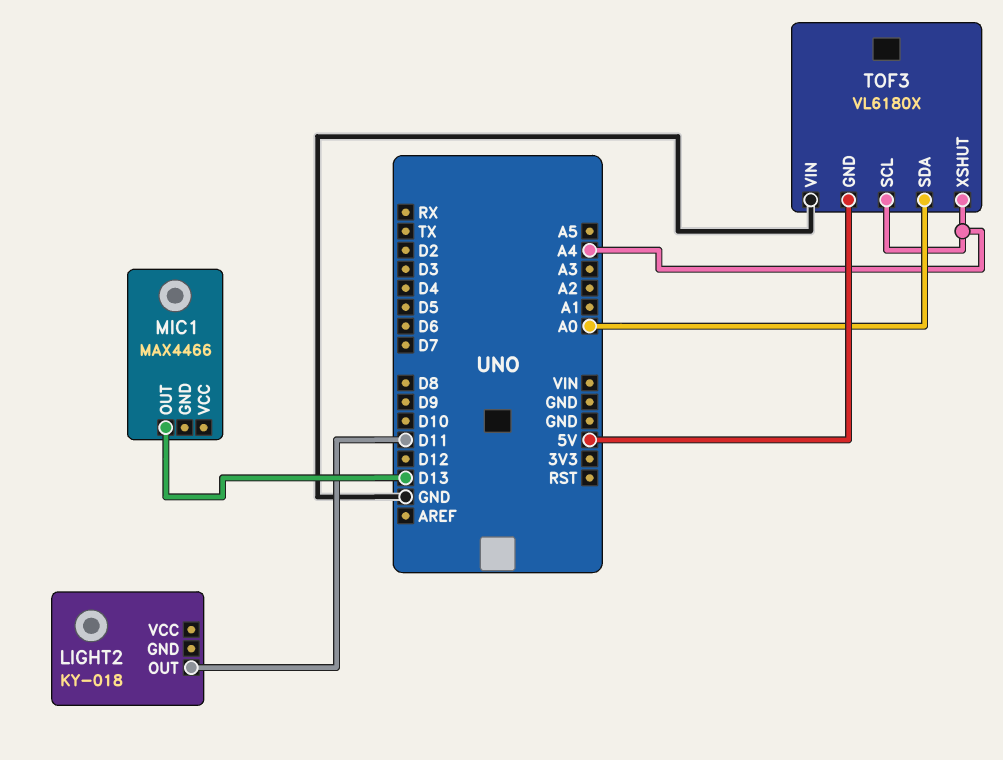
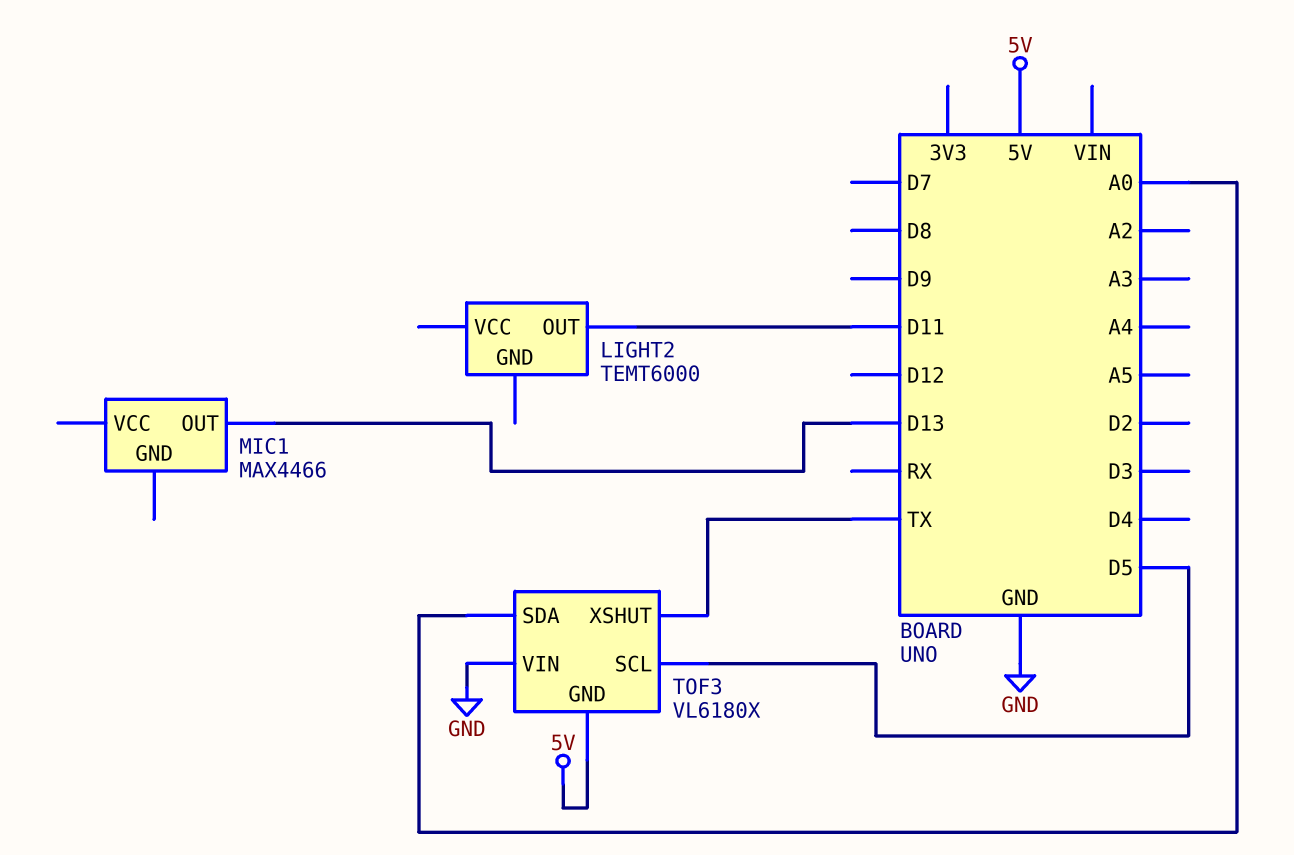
LIGHT2: KY-018 -> TEMT6000
TOF3 pin SCL: A4 -> D5
TOF3 pin XSHUT: A4 -> TX

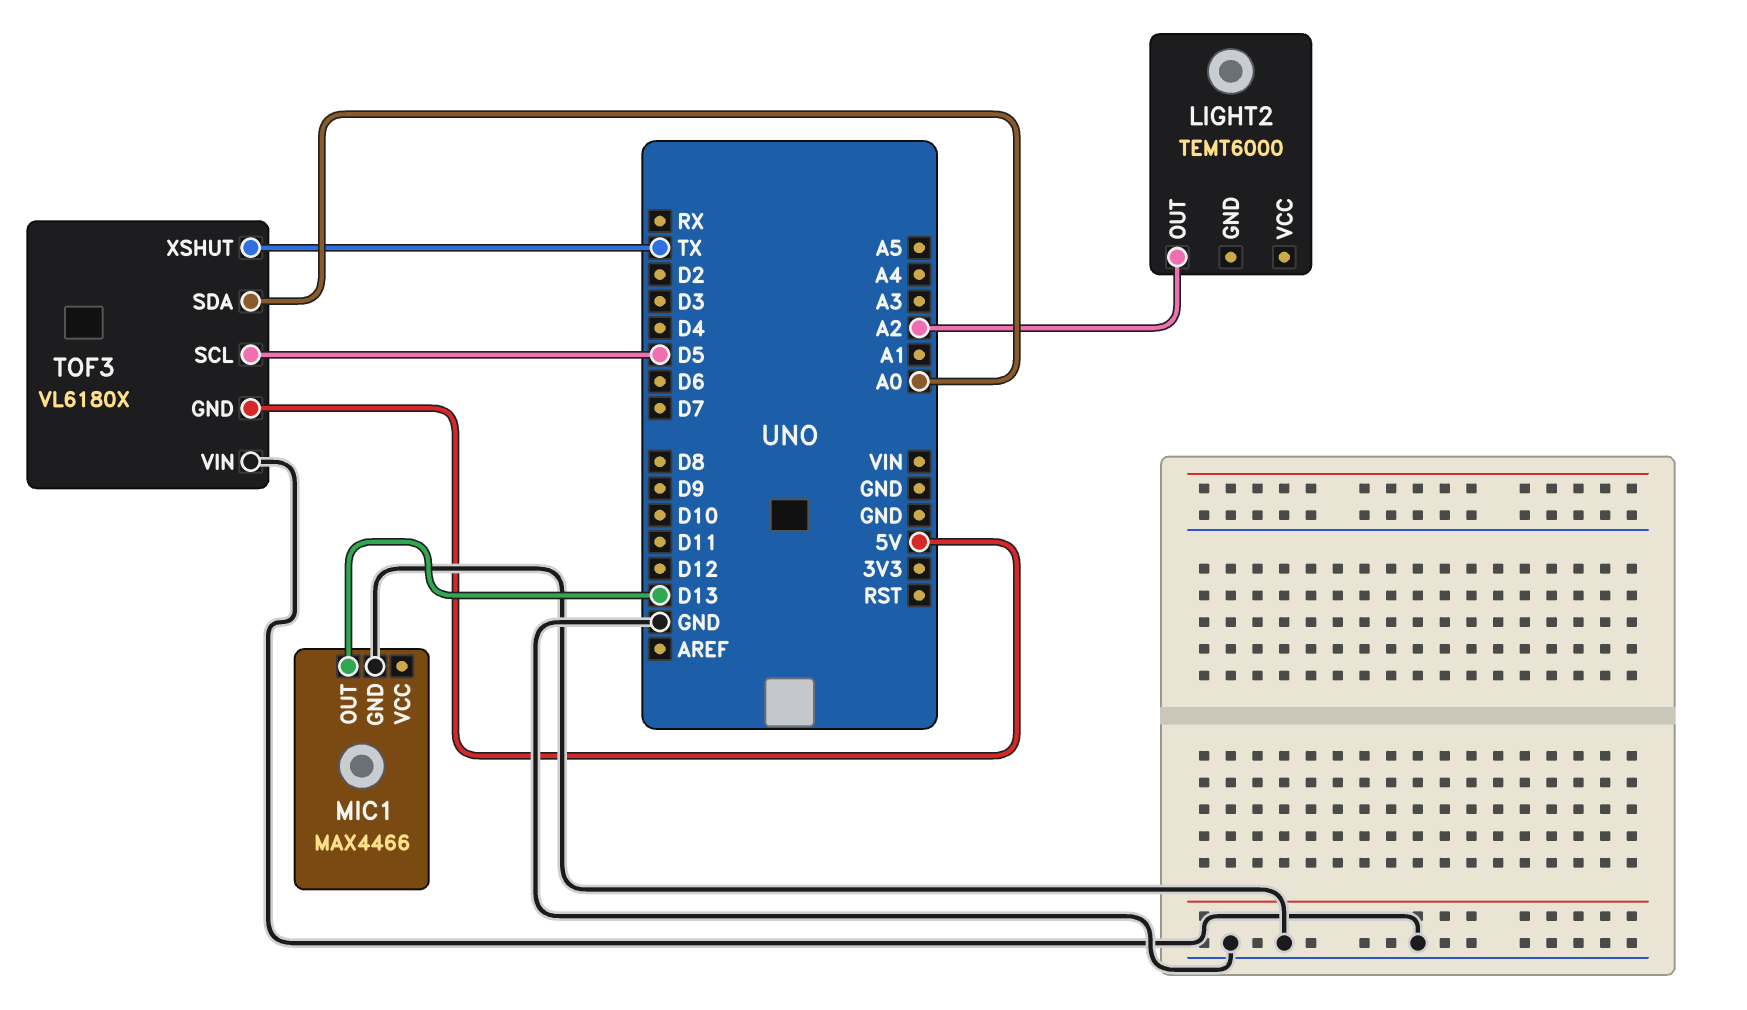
LIGHT2 pin OUT: D11 -> A2
MIC1 pin GND: none -> GND

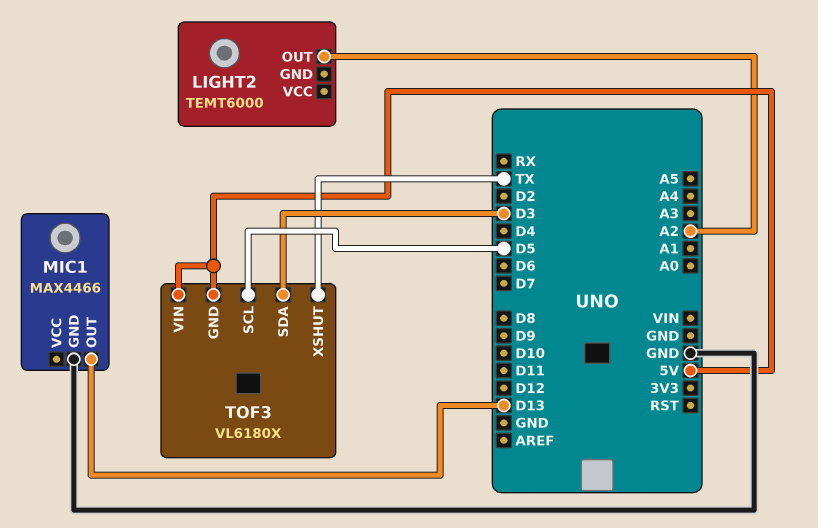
TOF3 pin SDA: A0 -> D3
TOF3 pin VIN: GND -> 5V

